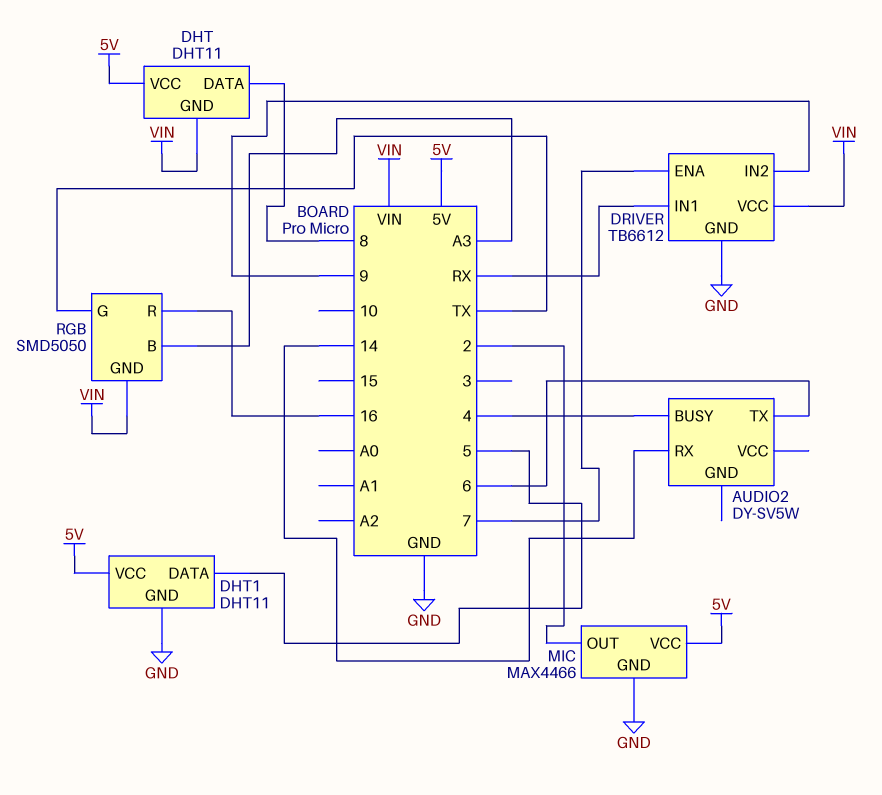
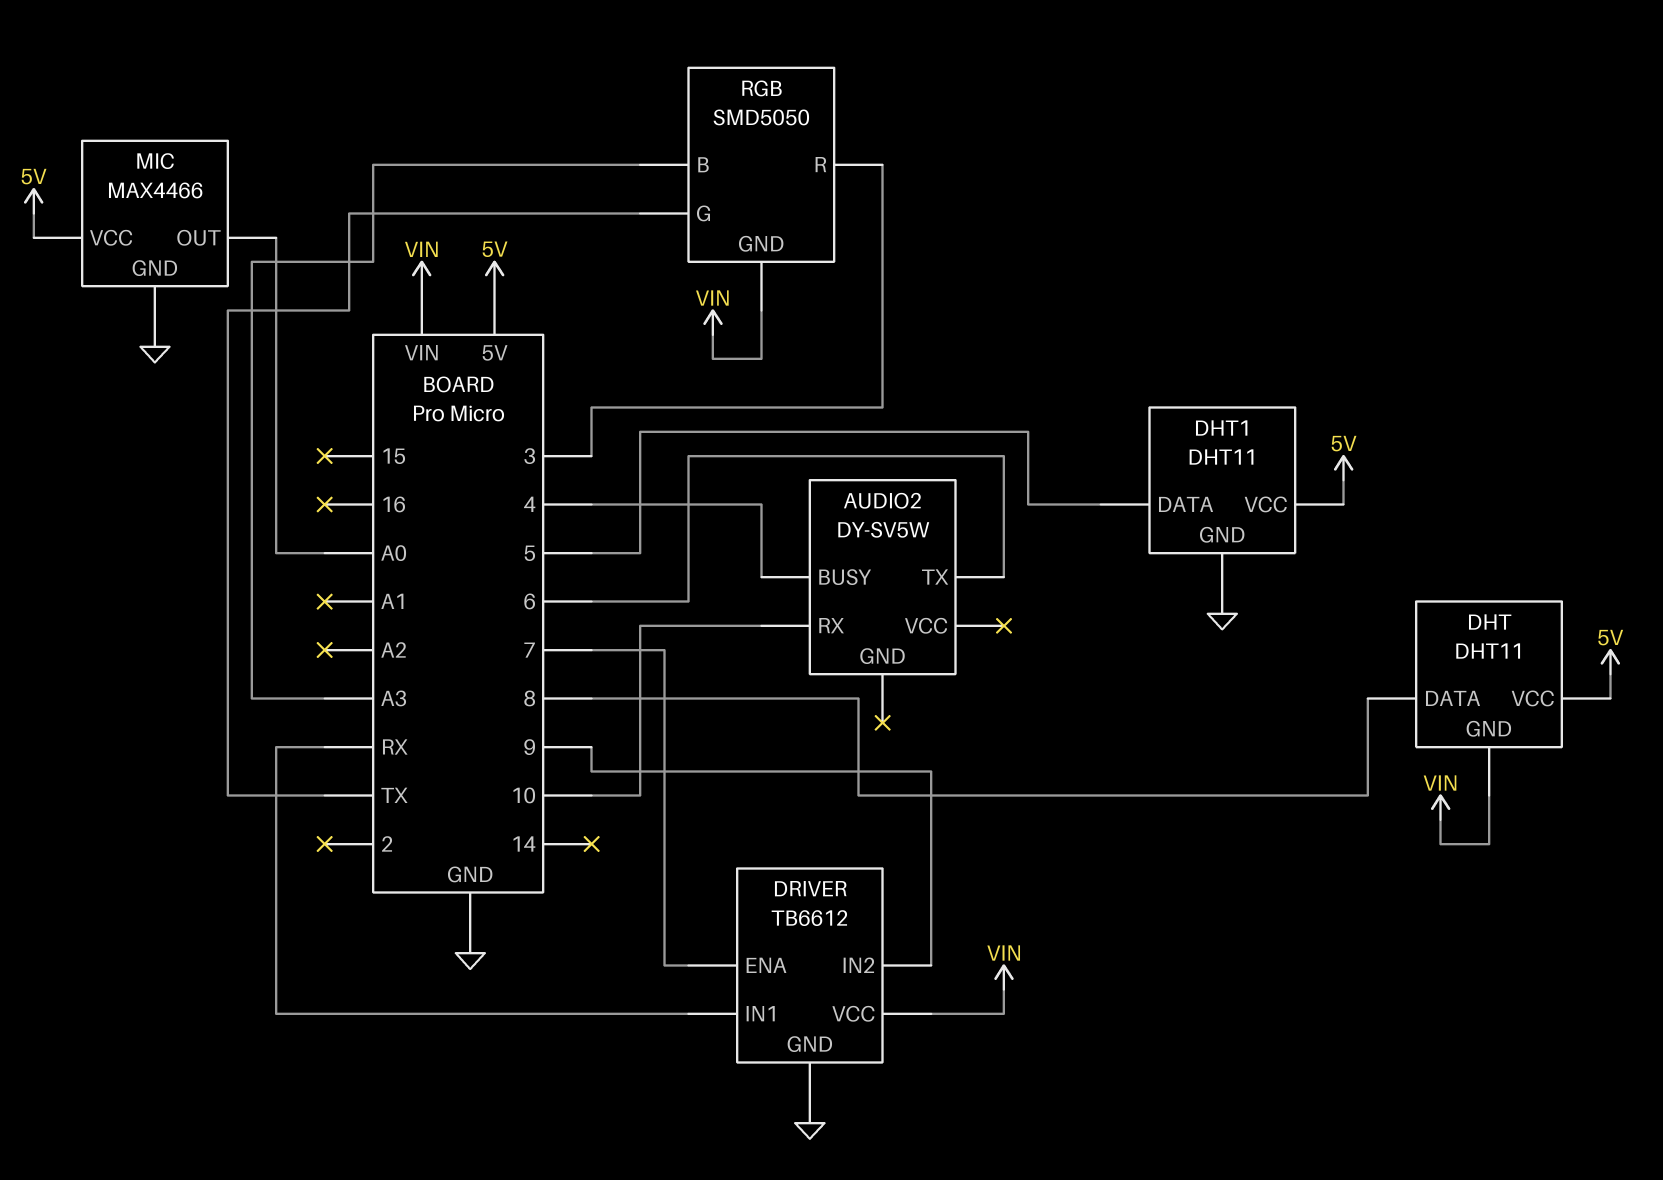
AUDIO2 pin RX: 14 -> 10
MIC pin OUT: 2 -> A0
RGB pin R: 16 -> 3

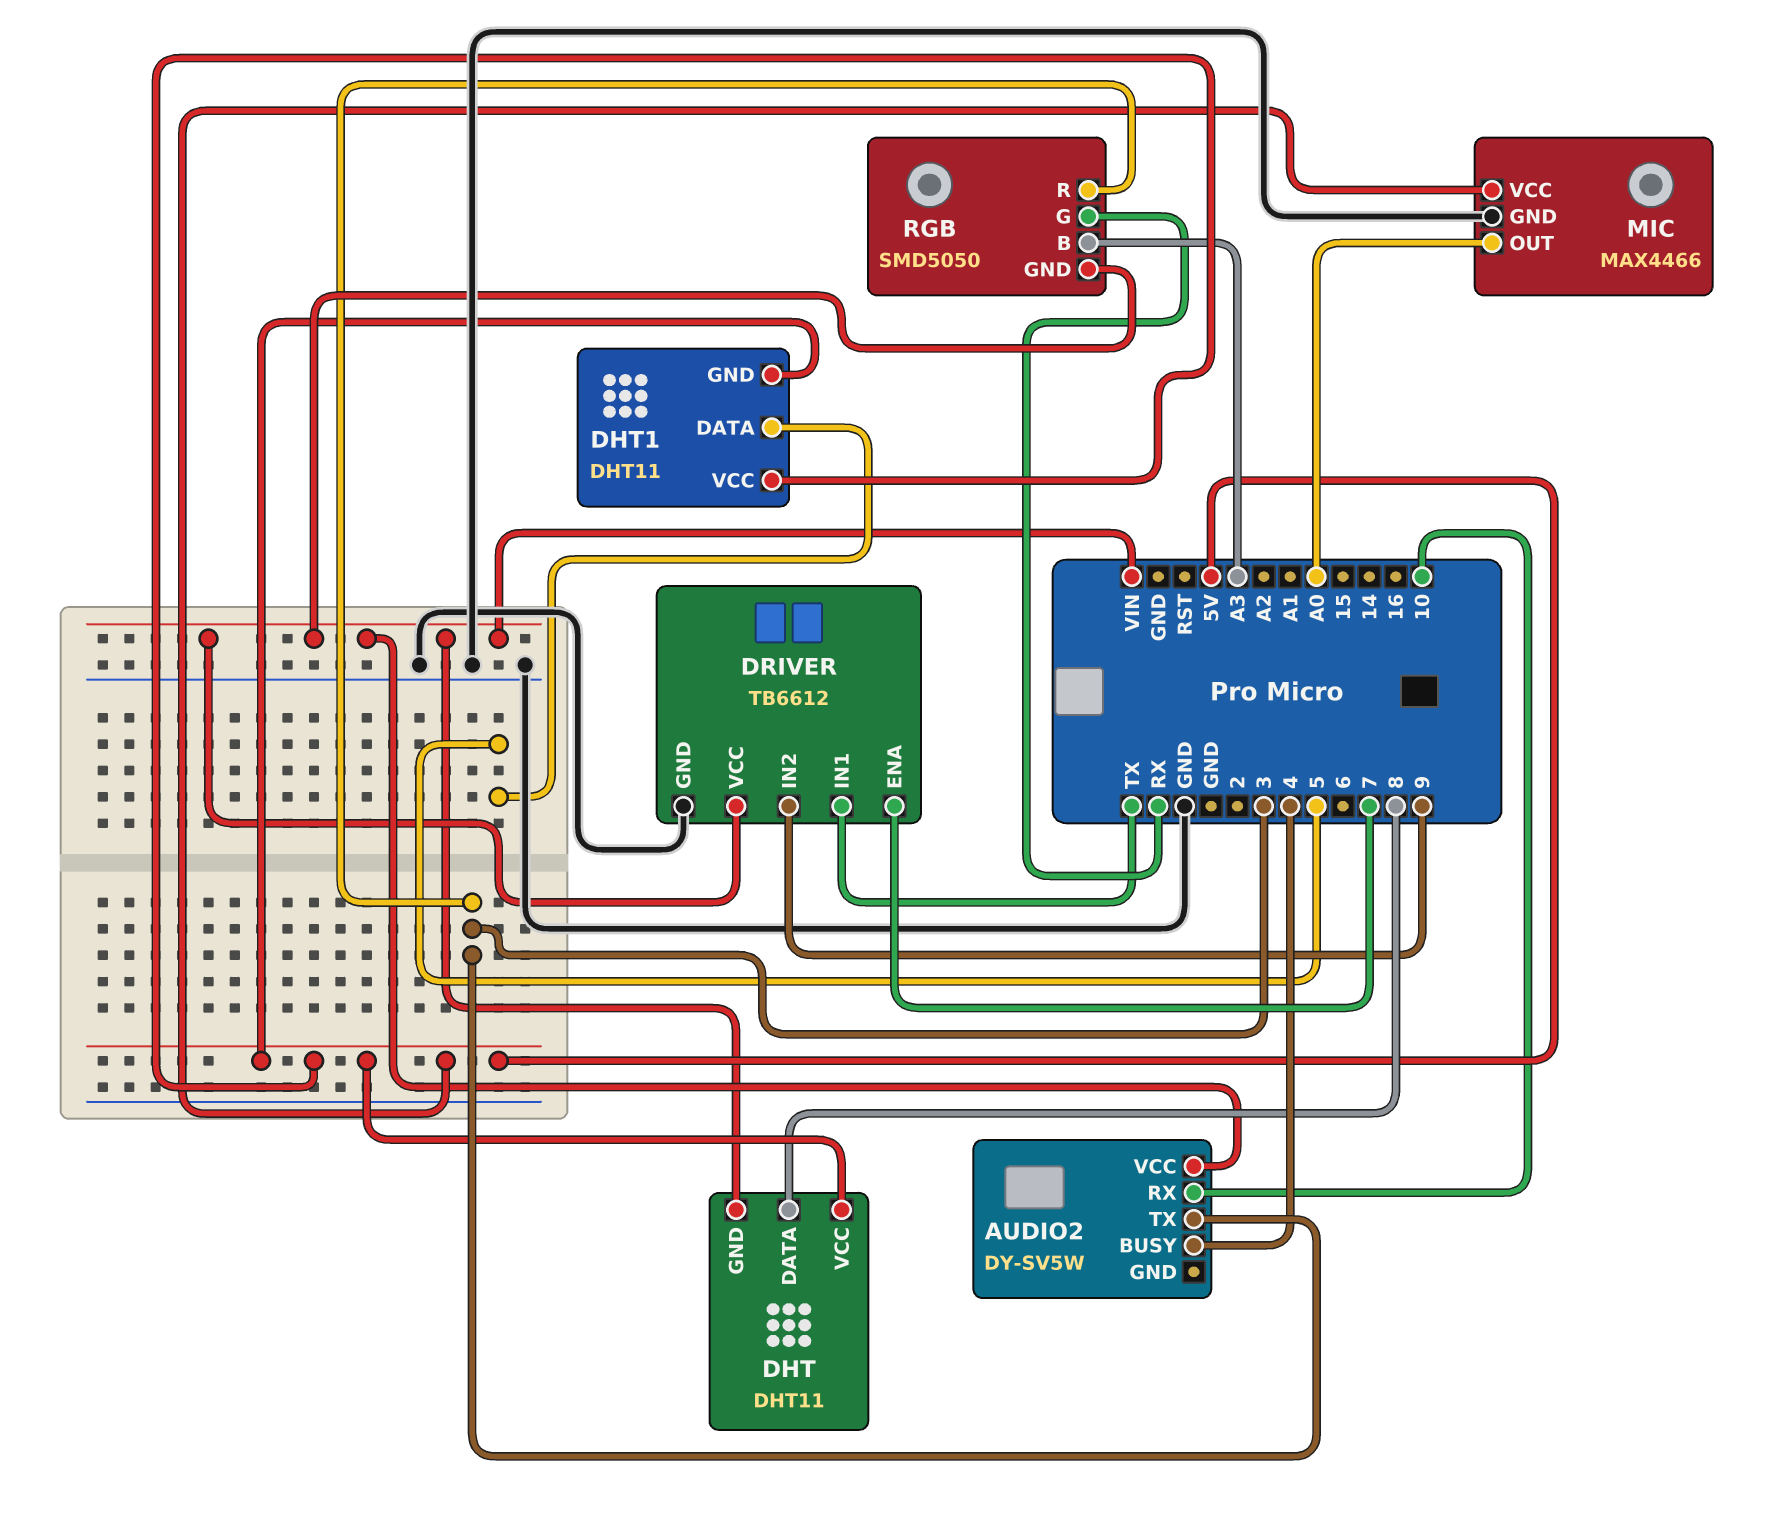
AUDIO2 pin TX: 6 -> 3
AUDIO2 pin VCC: none -> VIN
DHT1 pin GND: GND -> 5V
DRIVER pin IN1: RX -> TX
RGB pin G: TX -> RX

